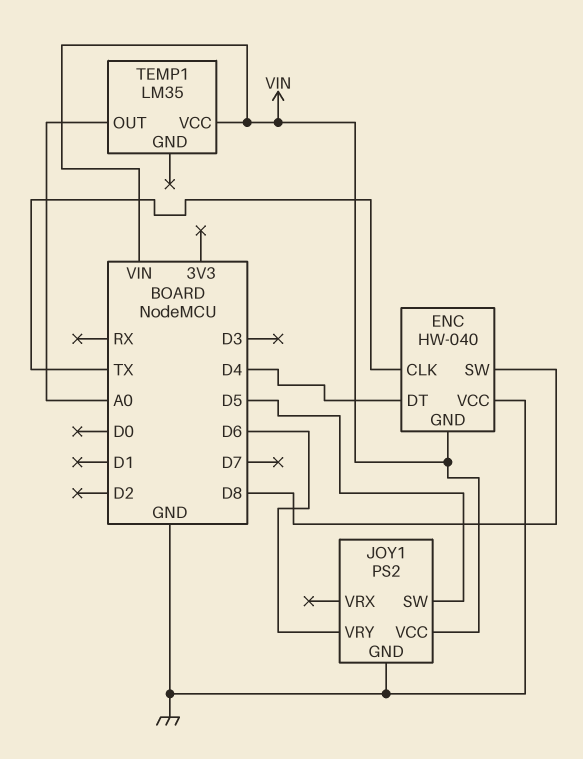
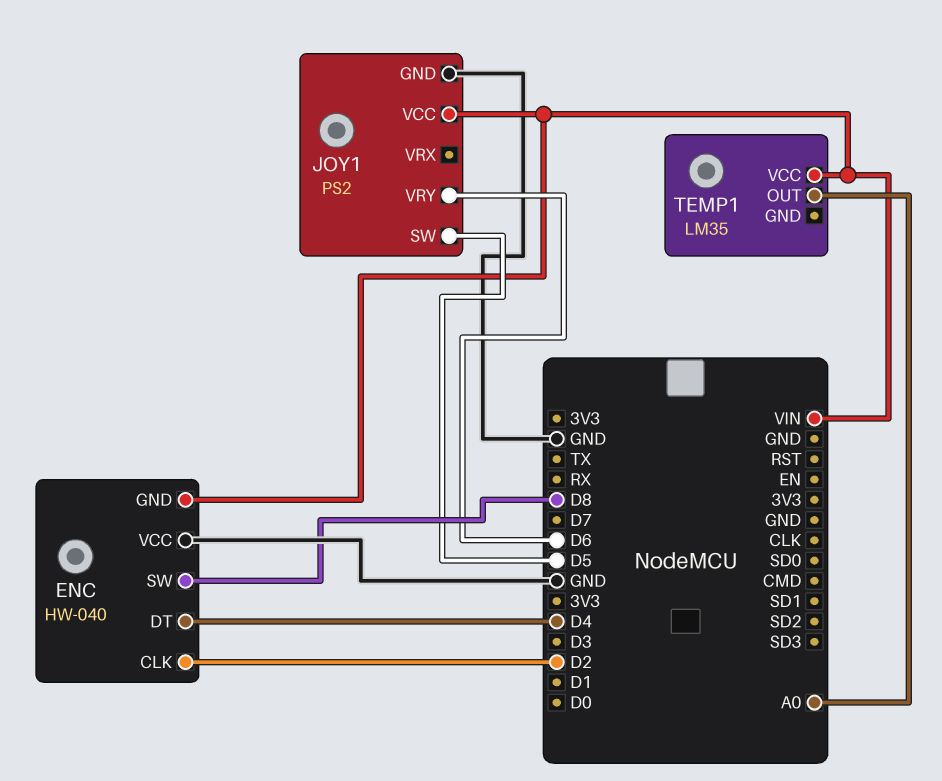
ENC pin CLK: TX -> D2

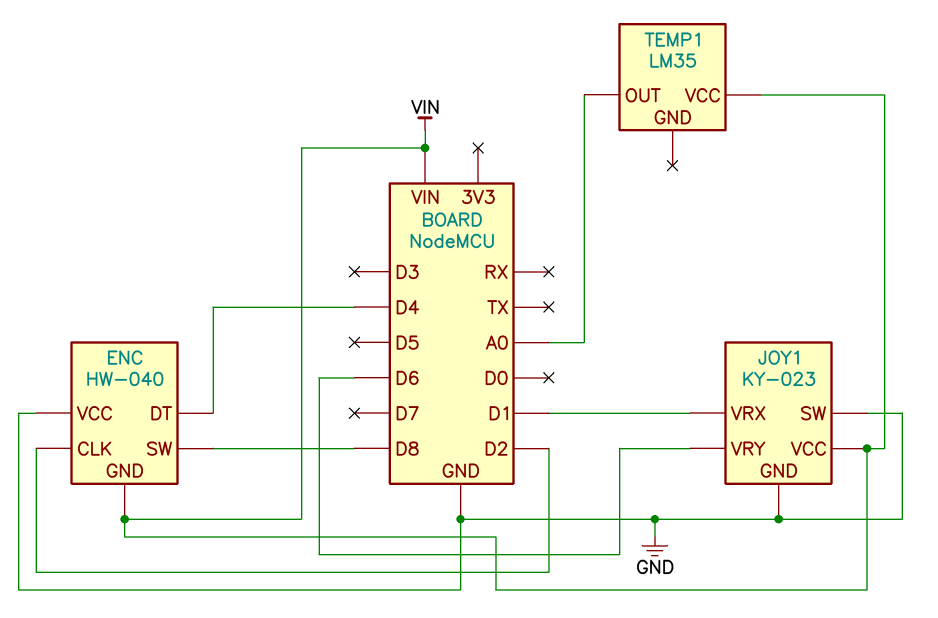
JOY1: PS2 -> KY-023
JOY1 pin SW: D5 -> GND
JOY1 pin VRX: none -> D1

